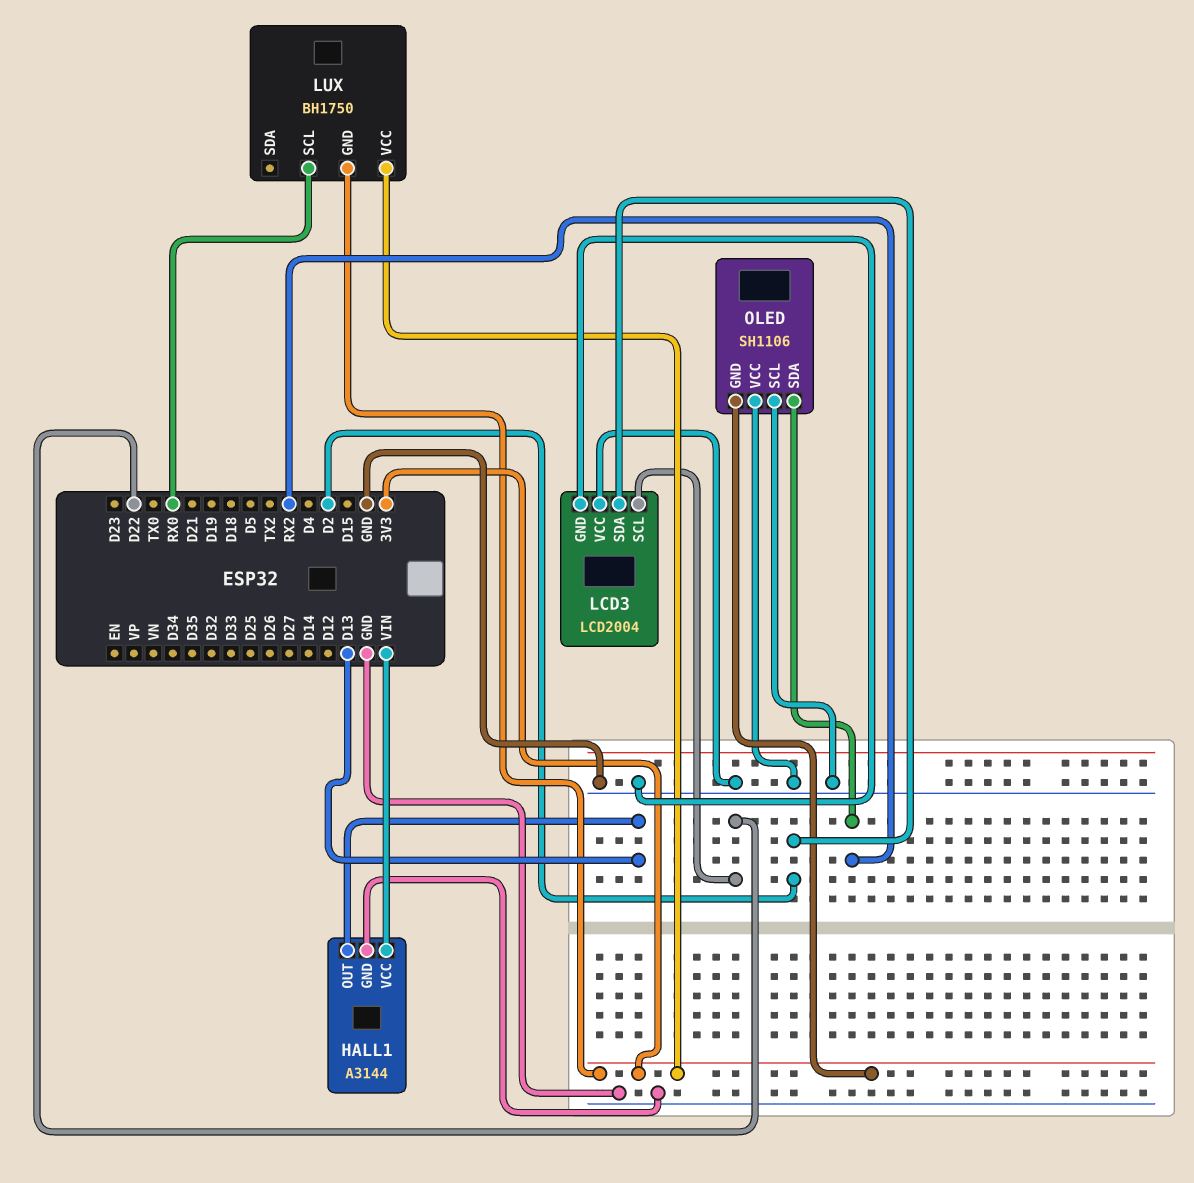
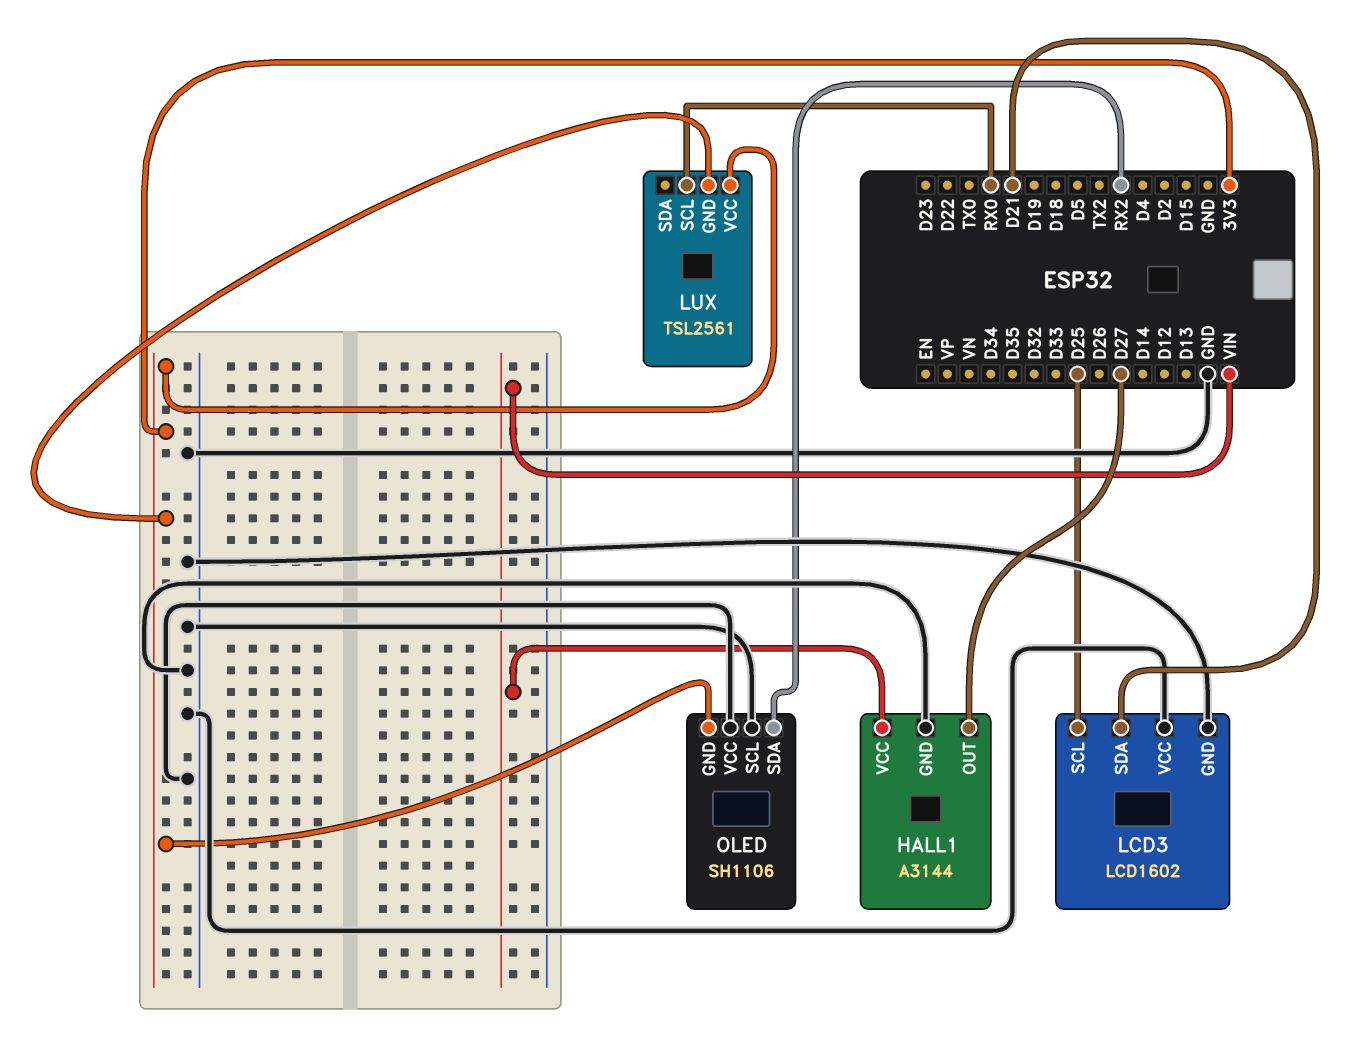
HALL1 pin OUT: D13 -> D27
LCD3: LCD2004 -> LCD1602
LCD3 pin SCL: D22 -> D25
LCD3 pin SDA: D2 -> D21
LUX: BH1750 -> TSL2561

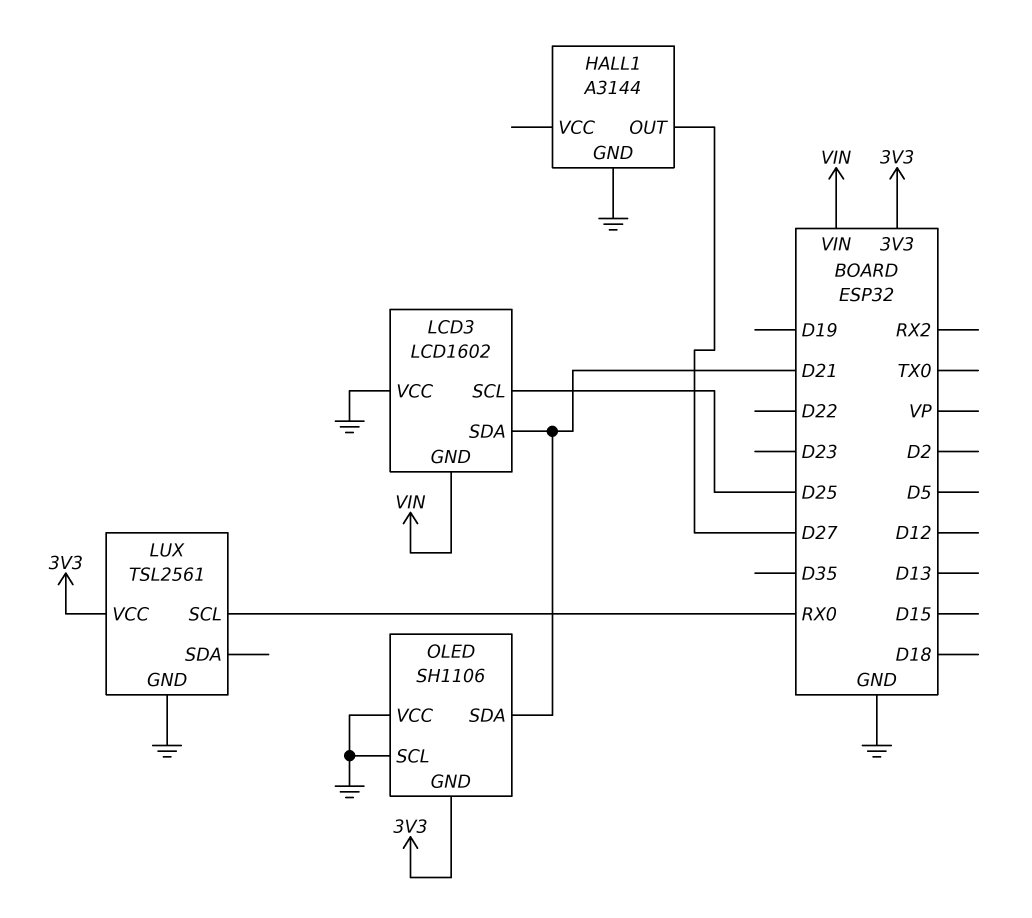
HALL1 pin VCC: VIN -> none
LCD3 pin GND: GND -> VIN
LUX pin GND: 3V3 -> GND
OLED pin SDA: RX2 -> D21

